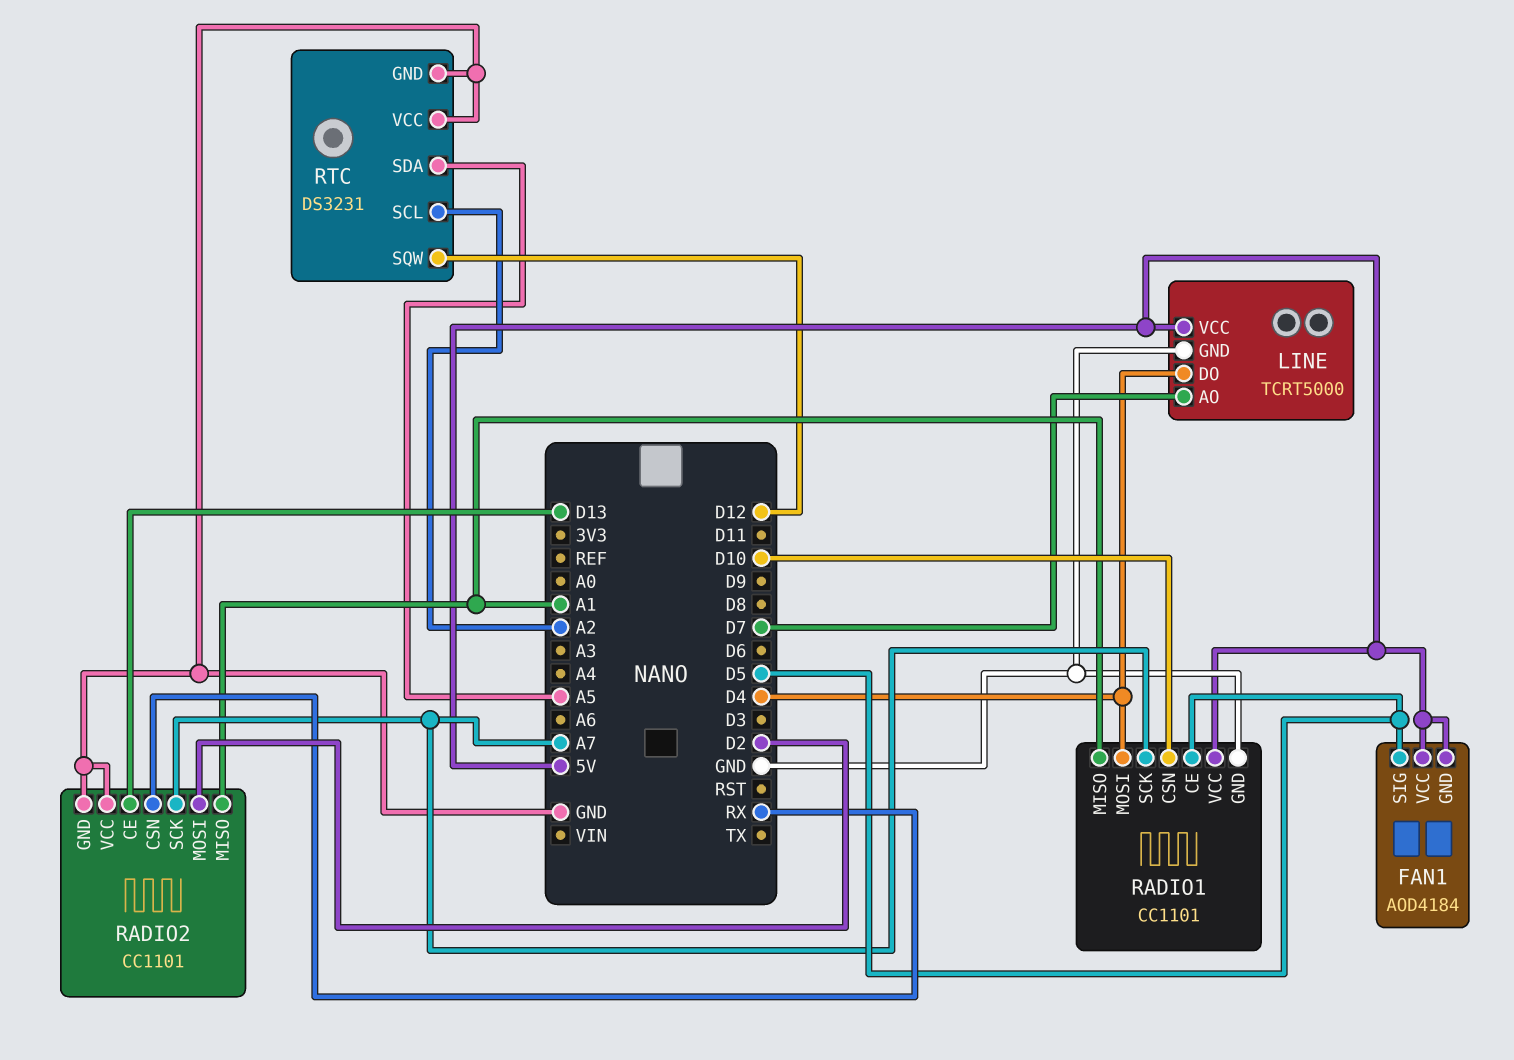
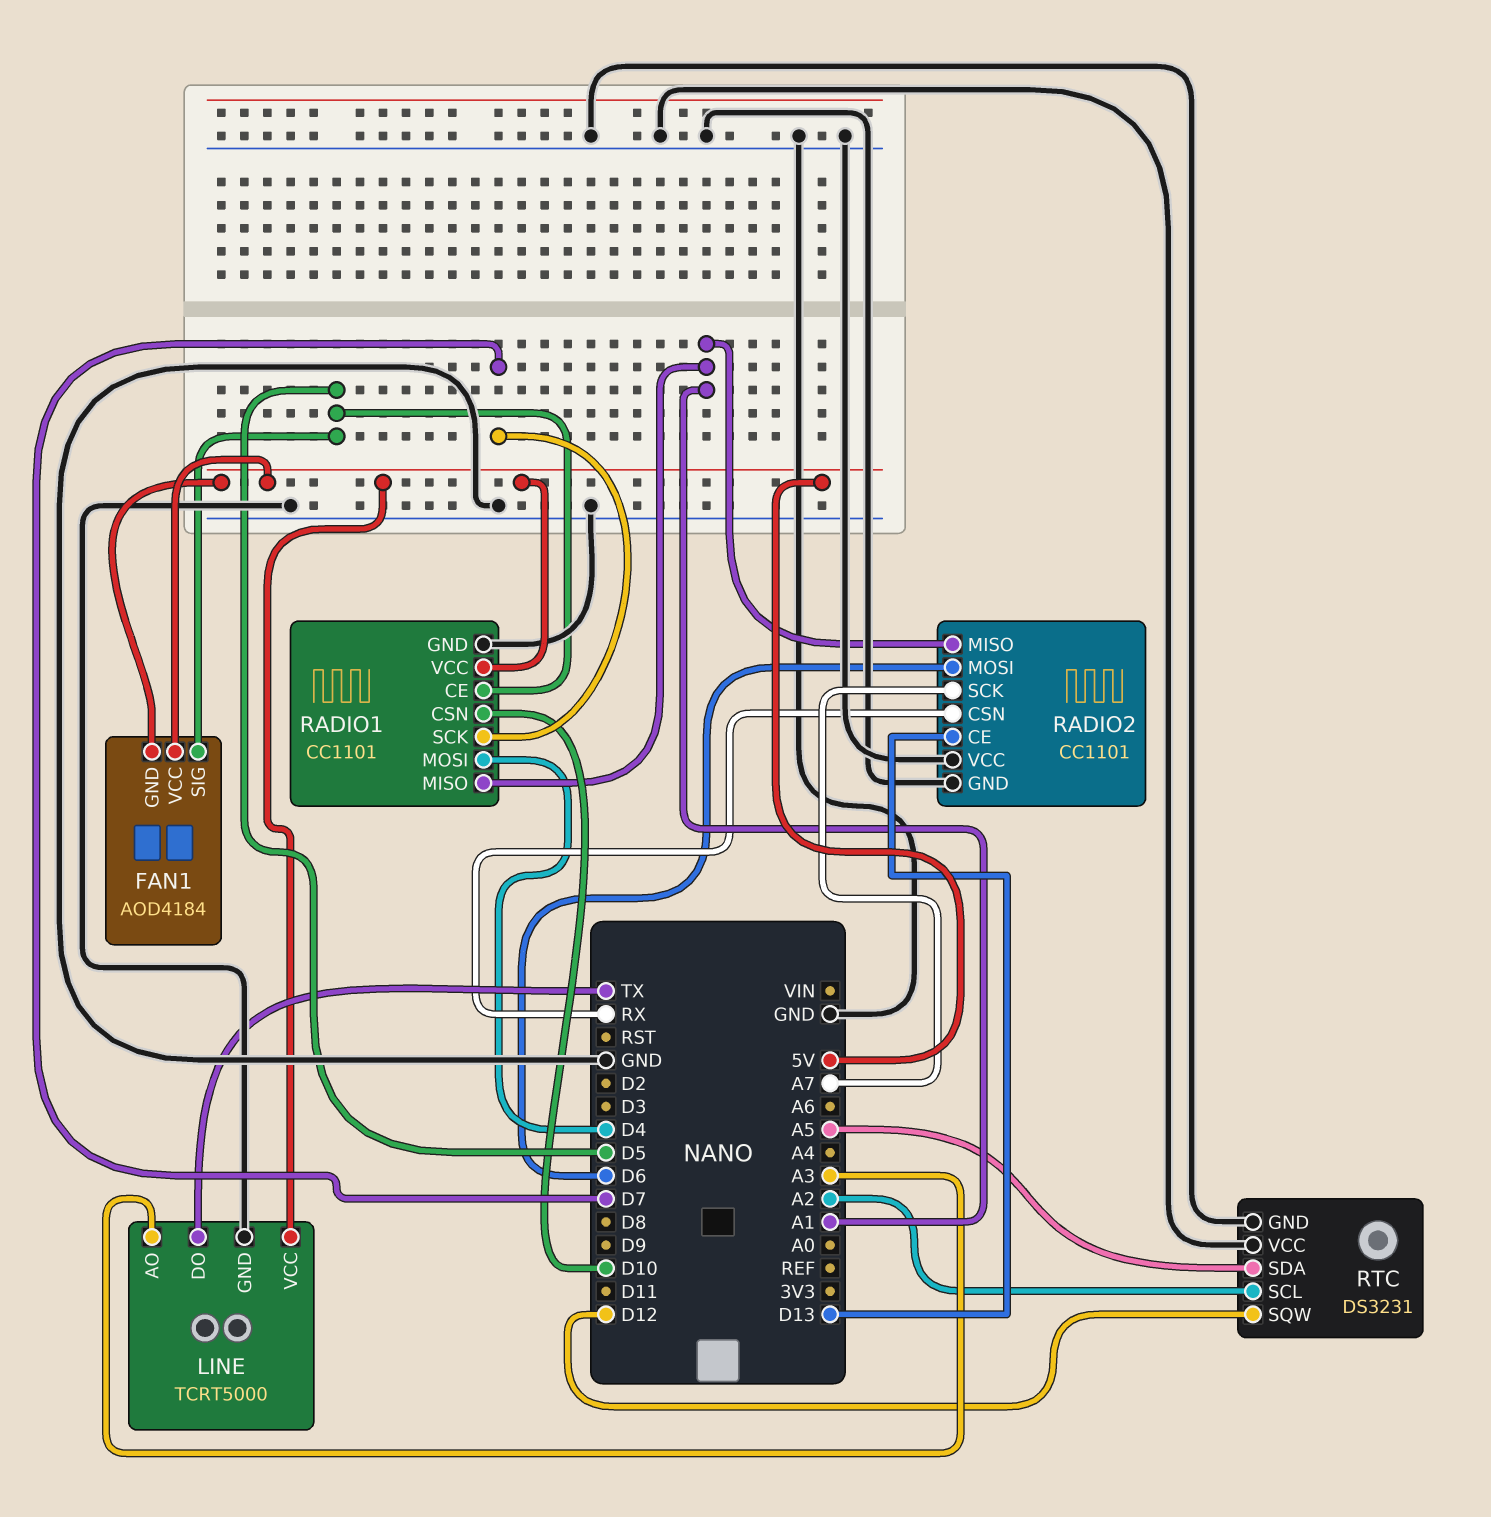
LINE pin AO: D7 -> A3
LINE pin DO: D4 -> TX
RADIO1 pin SCK: A7 -> D7
RADIO2 pin MOSI: D2 -> D6

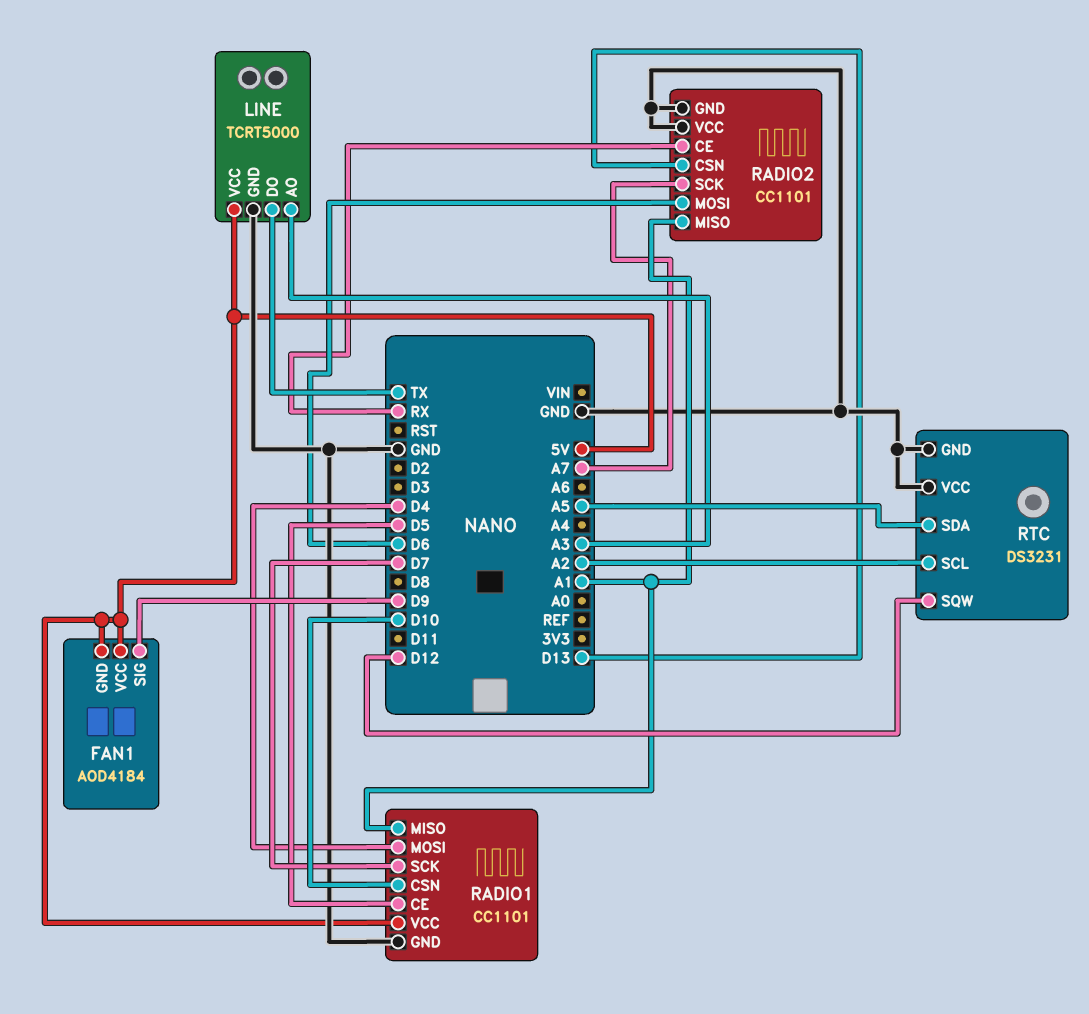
FAN1 pin SIG: D5 -> D9
RADIO2 pin CE: D13 -> RX
RADIO2 pin CSN: RX -> D13

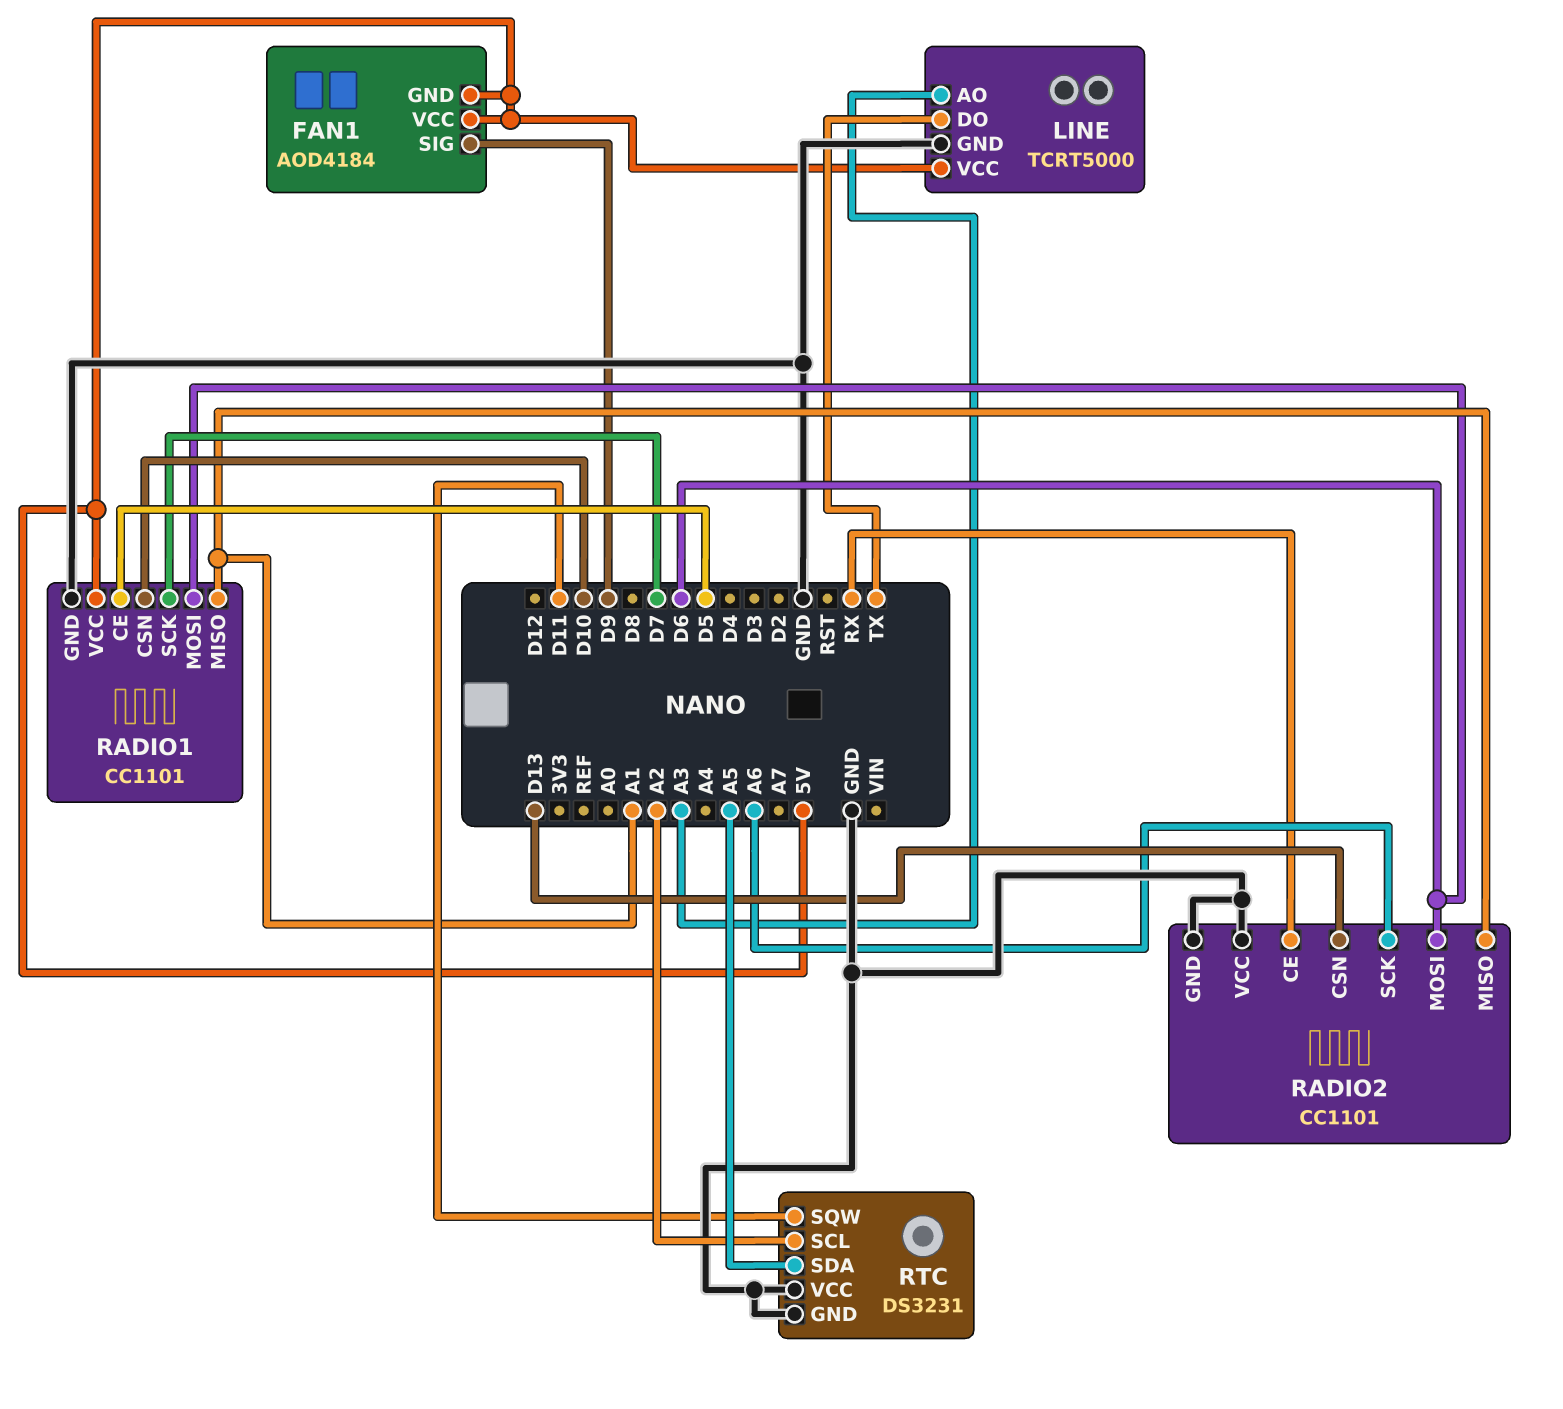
RADIO1 pin MOSI: D4 -> D6
RADIO2 pin SCK: A7 -> A6
RTC pin SQW: D12 -> D11

